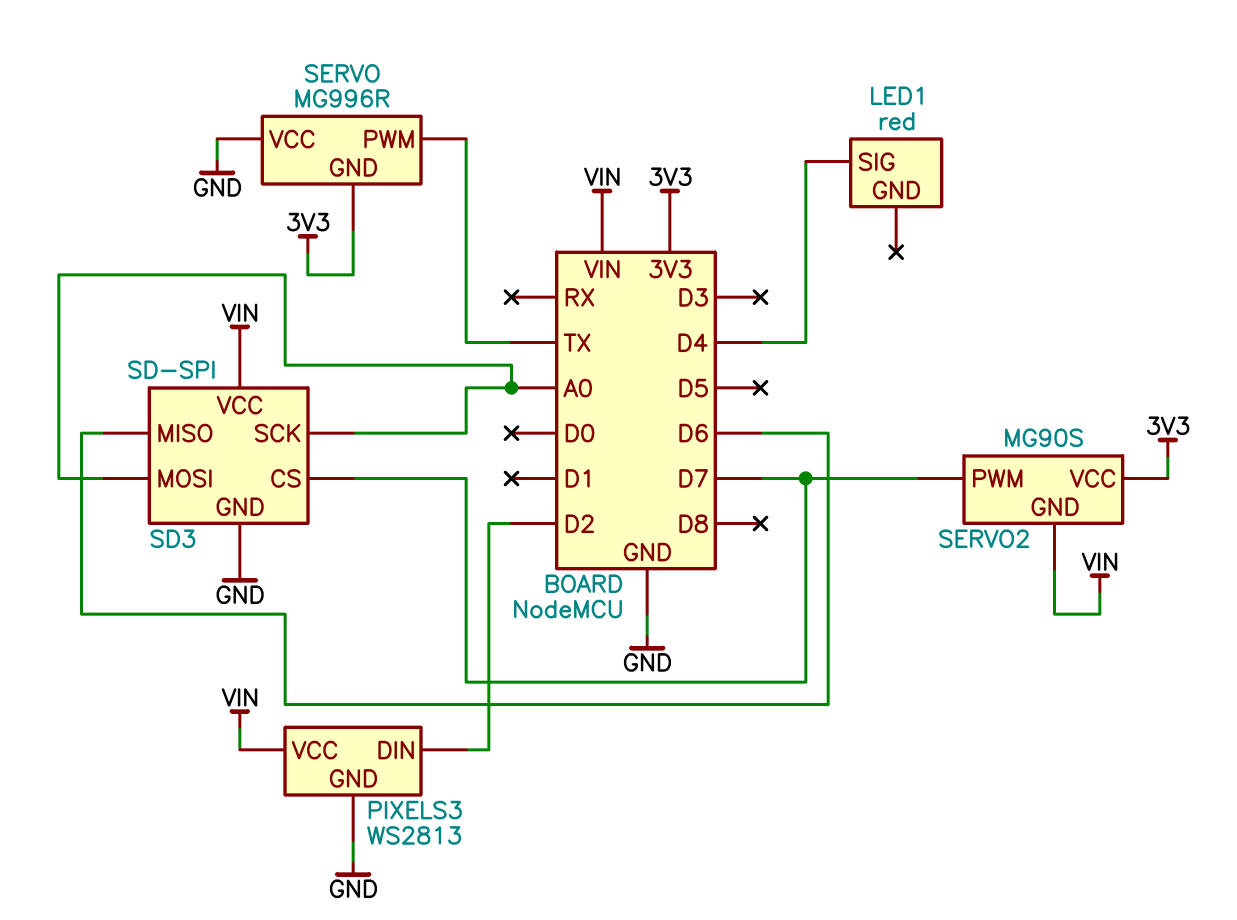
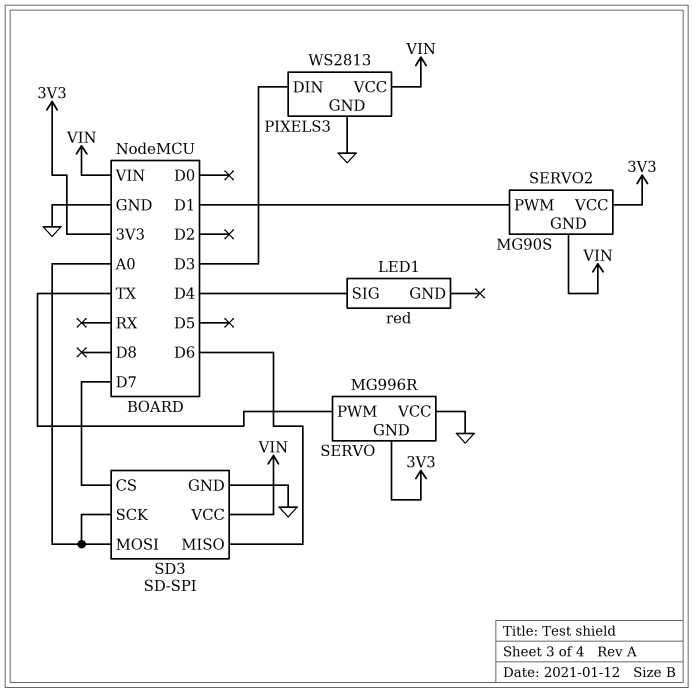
PIXELS3 pin DIN: D2 -> D3
SERVO2 pin PWM: D7 -> D1

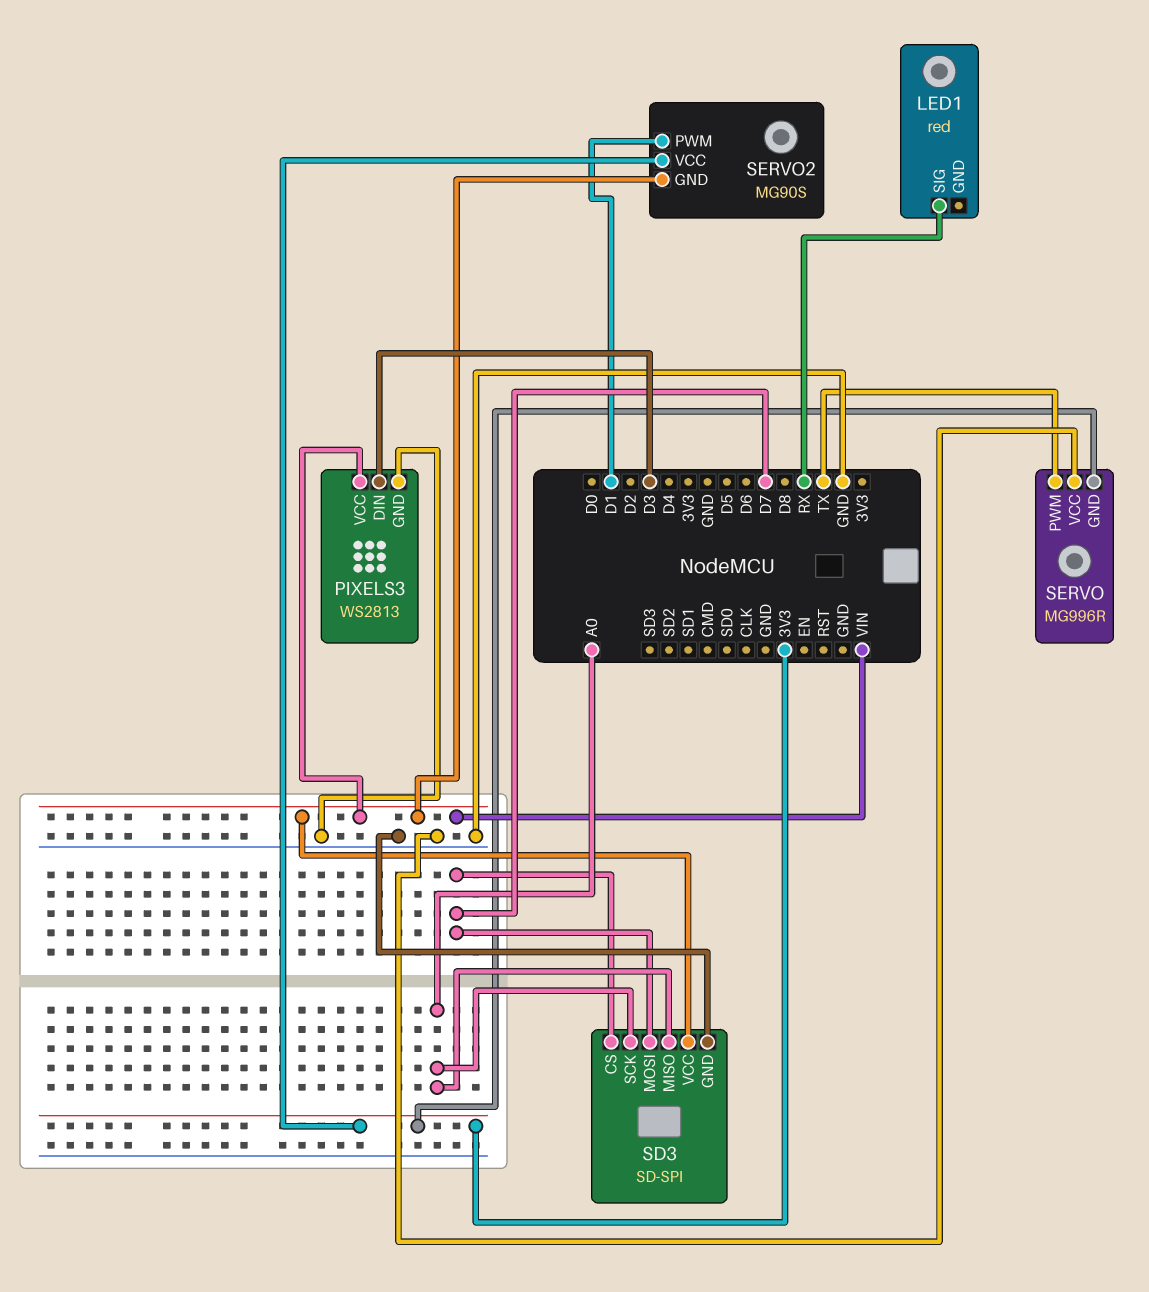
LED1 pin SIG: D4 -> RX
SD3 pin MISO: D6 -> A0
SD3 pin MOSI: A0 -> D7

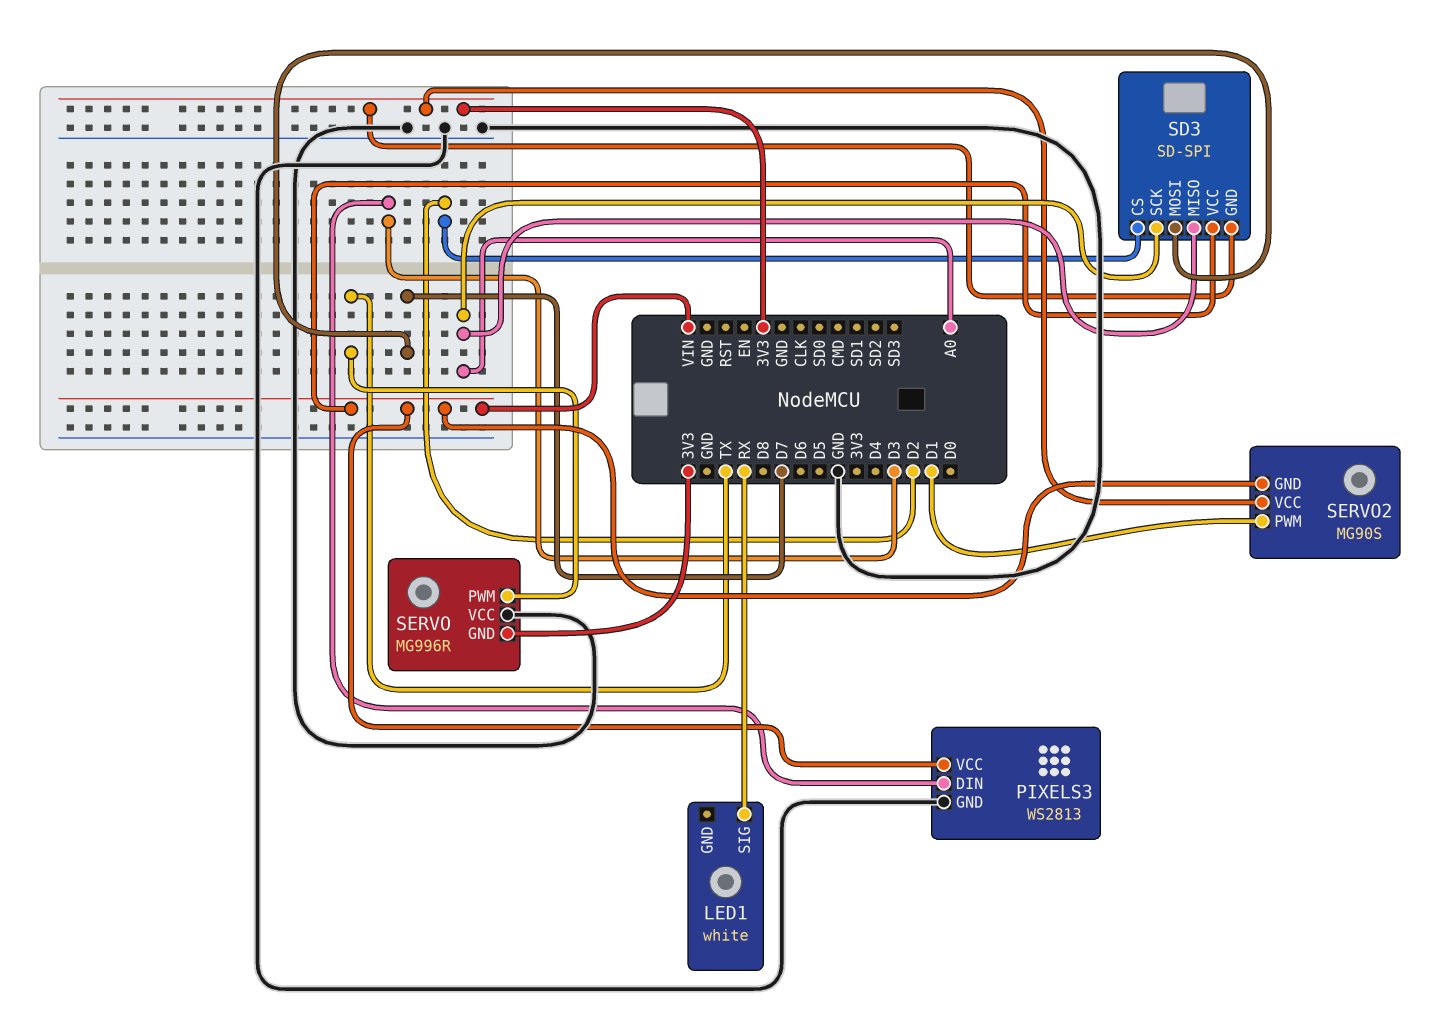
LED1: red -> white
SD3 pin CS: D7 -> D2
SD3 pin GND: GND -> 3V3

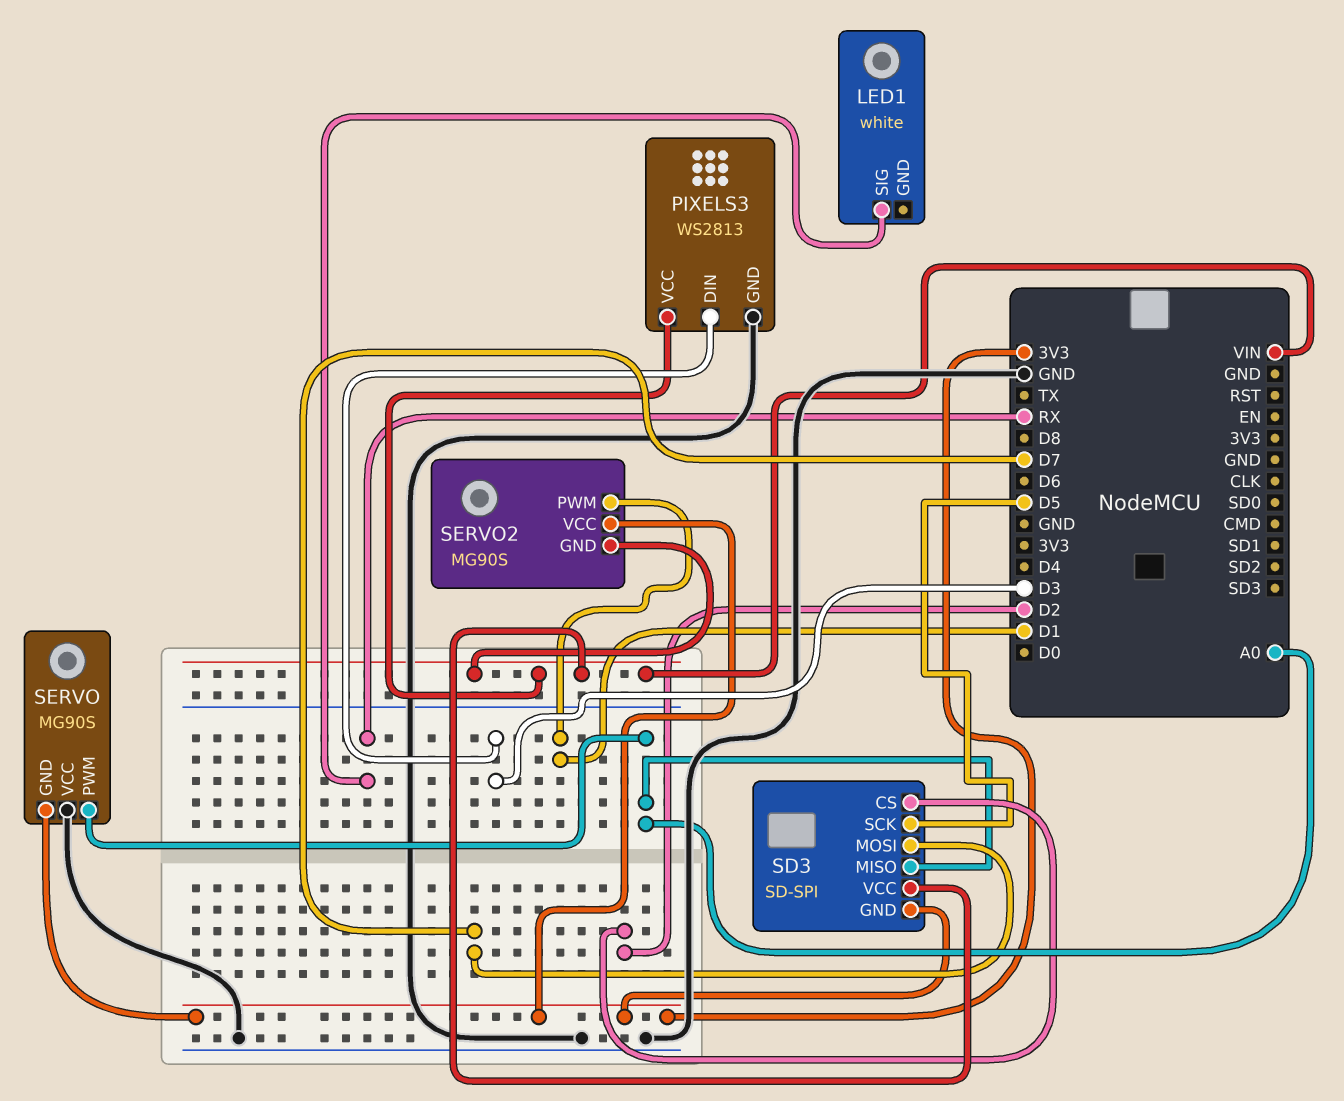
SD3 pin SCK: A0 -> D5
SERVO: MG996R -> MG90S
SERVO pin PWM: TX -> A0

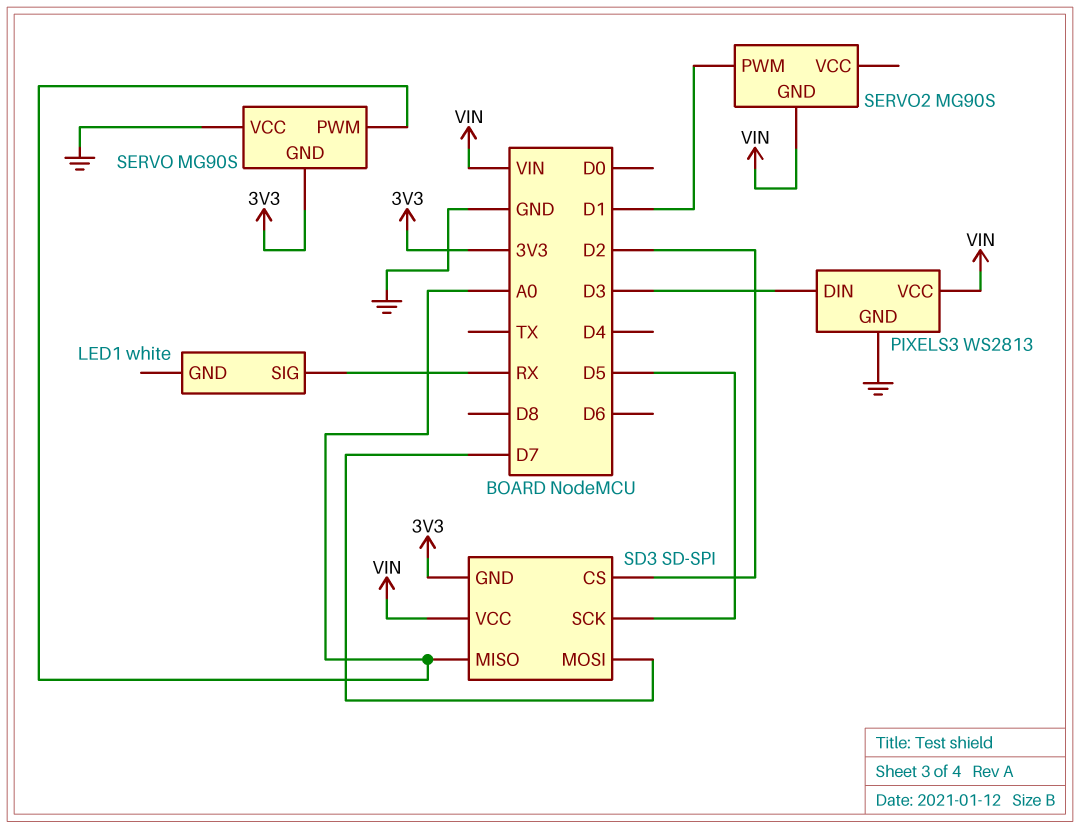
SERVO2 pin VCC: 3V3 -> none

